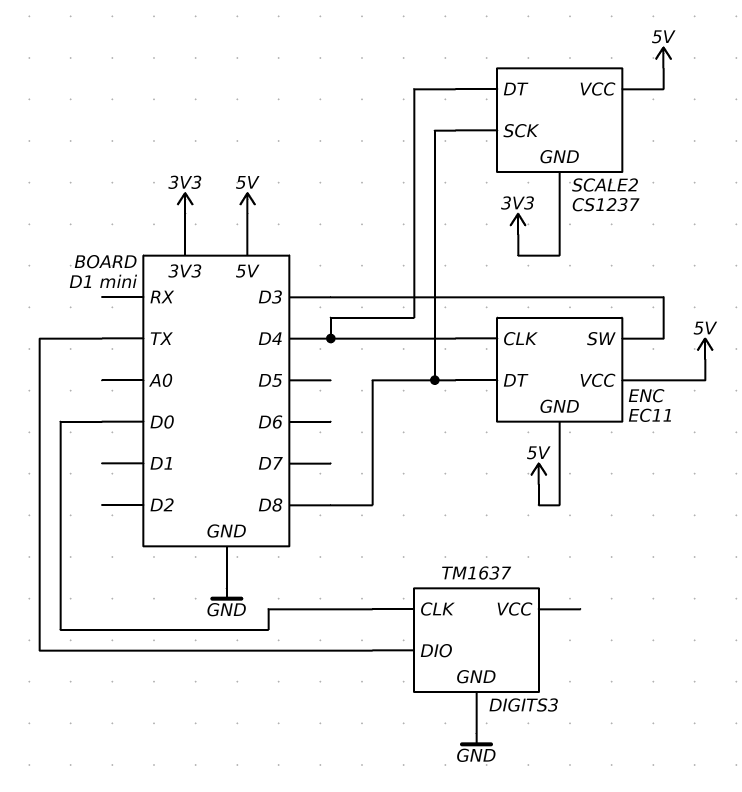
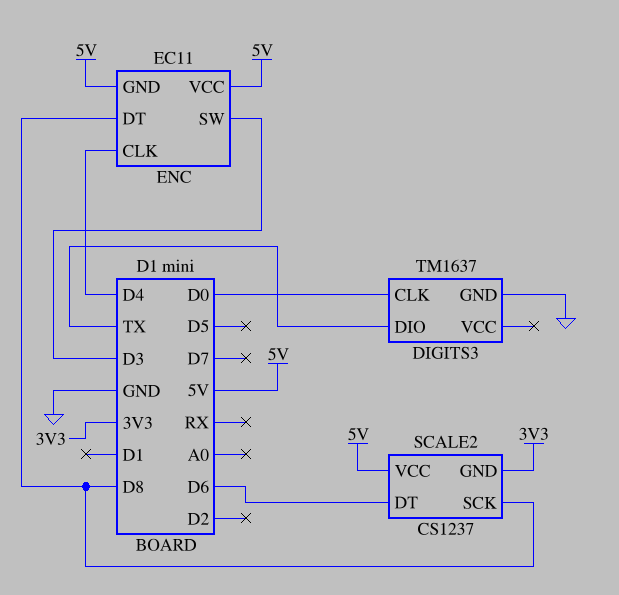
SCALE2 pin DT: D4 -> D6

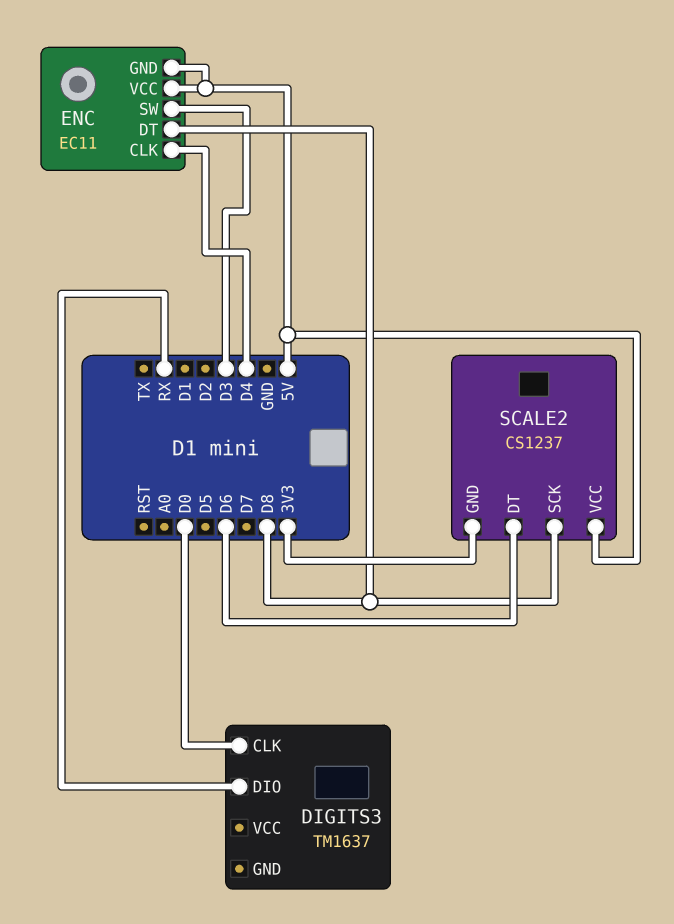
DIGITS3 pin DIO: TX -> RX
DIGITS3 pin GND: GND -> none

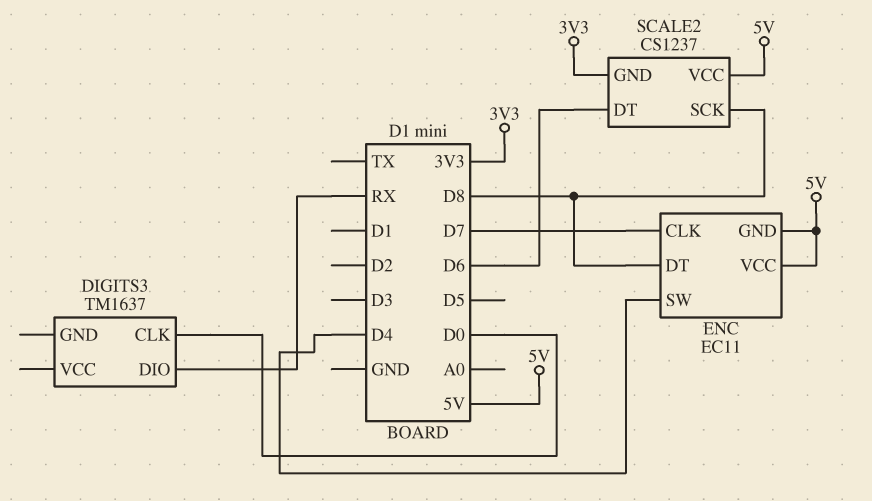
ENC pin CLK: D4 -> D7
ENC pin SW: D3 -> D4

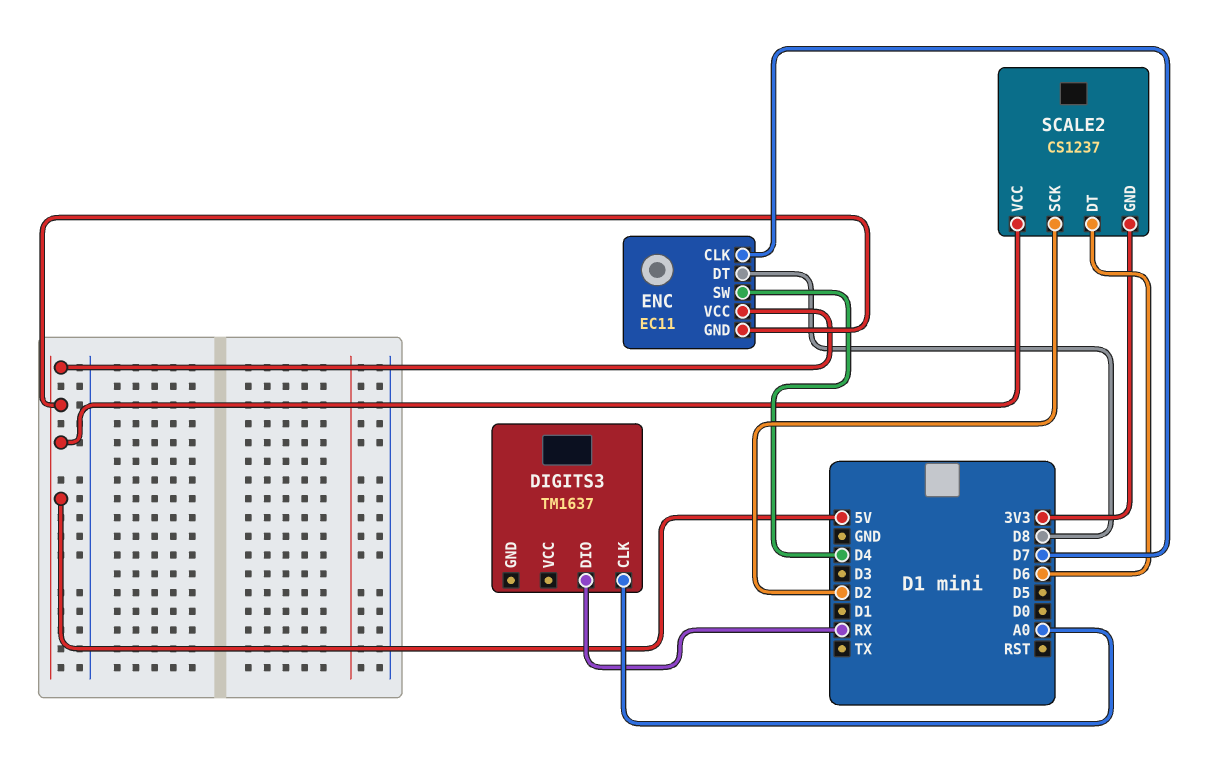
DIGITS3 pin CLK: D0 -> A0
SCALE2 pin SCK: D8 -> D2

